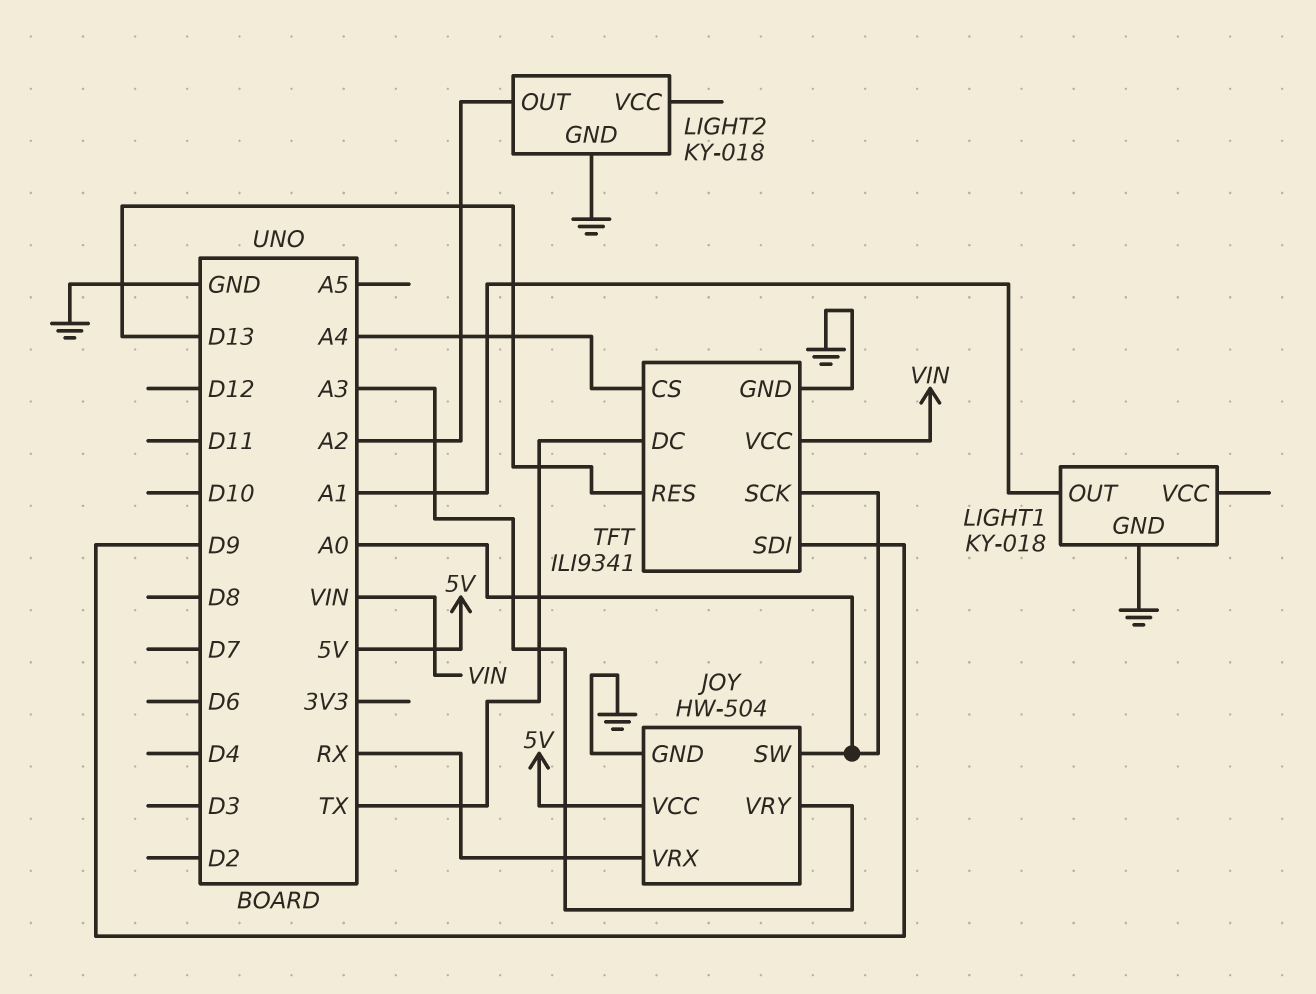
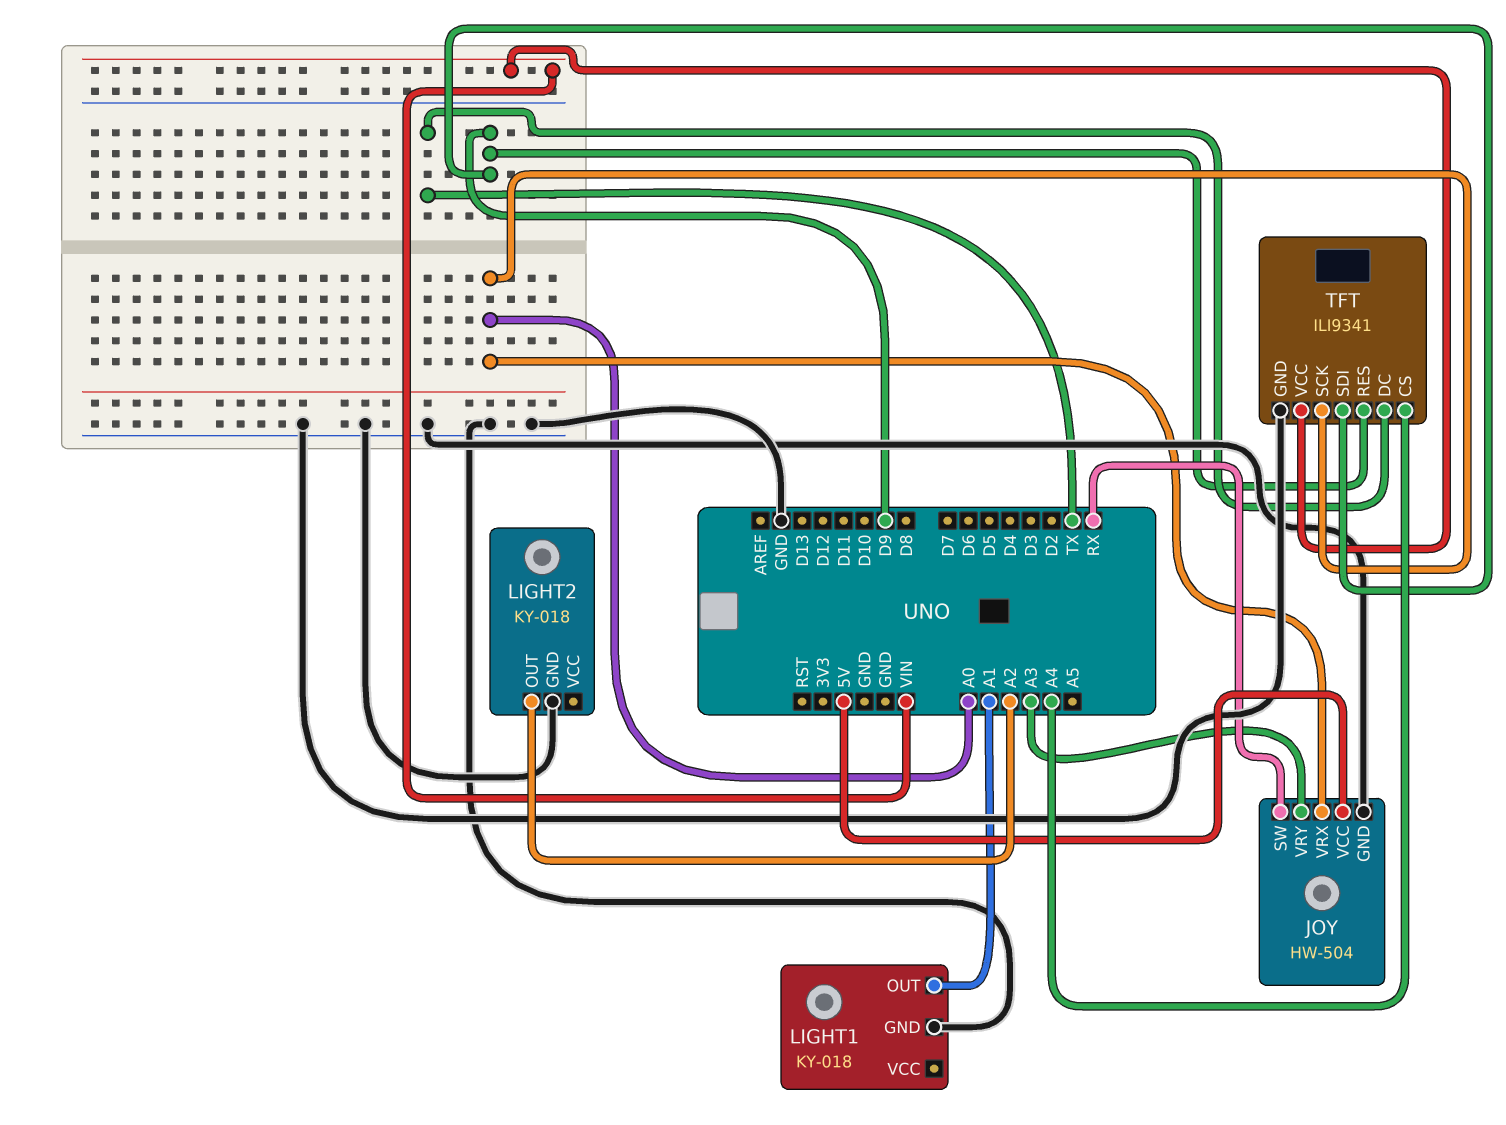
JOY pin SW: A0 -> RX
JOY pin VRX: RX -> A0
TFT pin RES: D13 -> D9

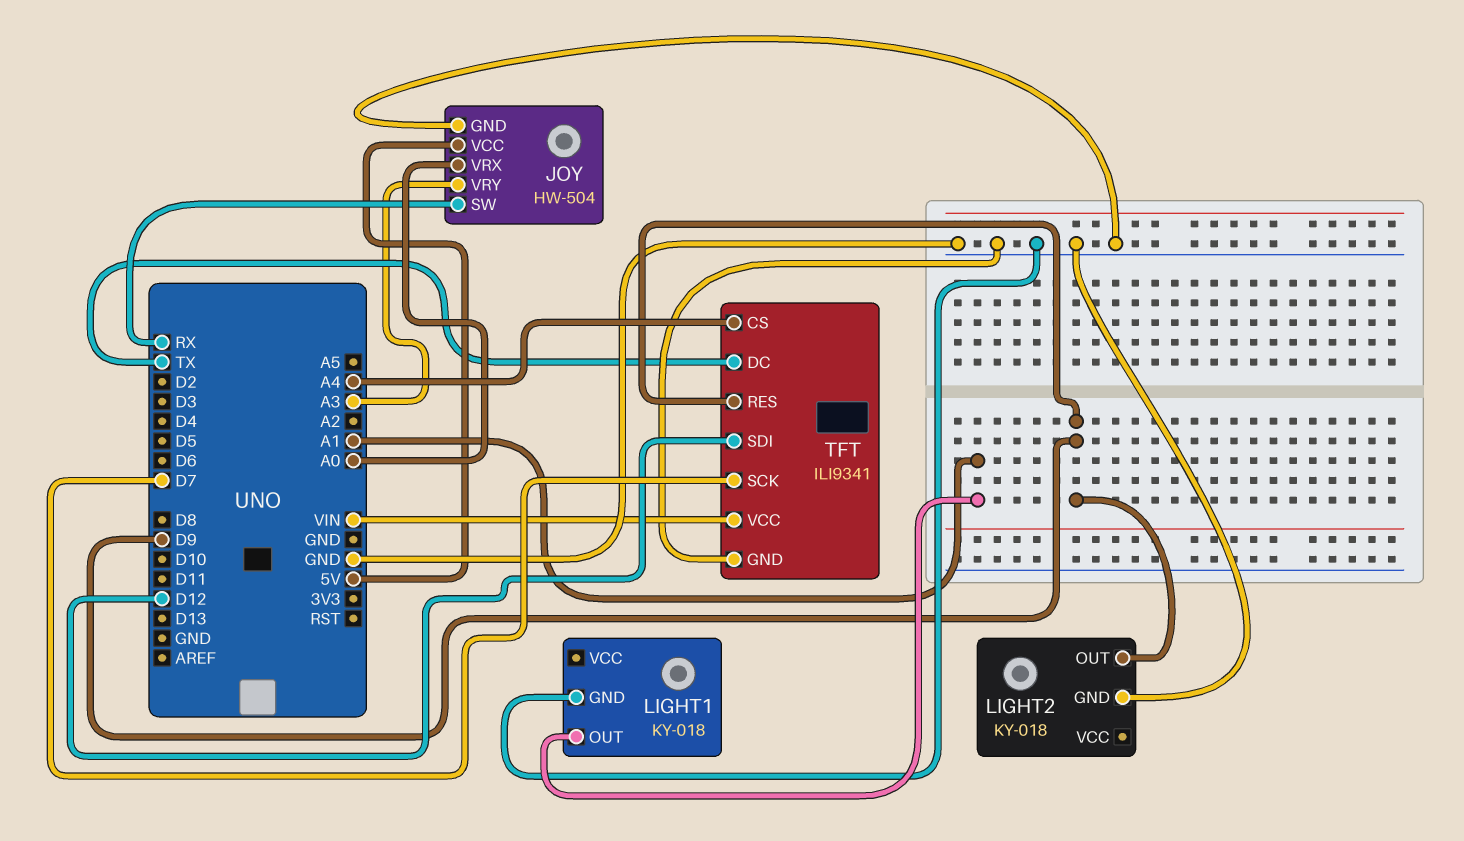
LIGHT2 pin OUT: A2 -> D9
TFT pin SCK: A0 -> D7
TFT pin SDI: D9 -> D12

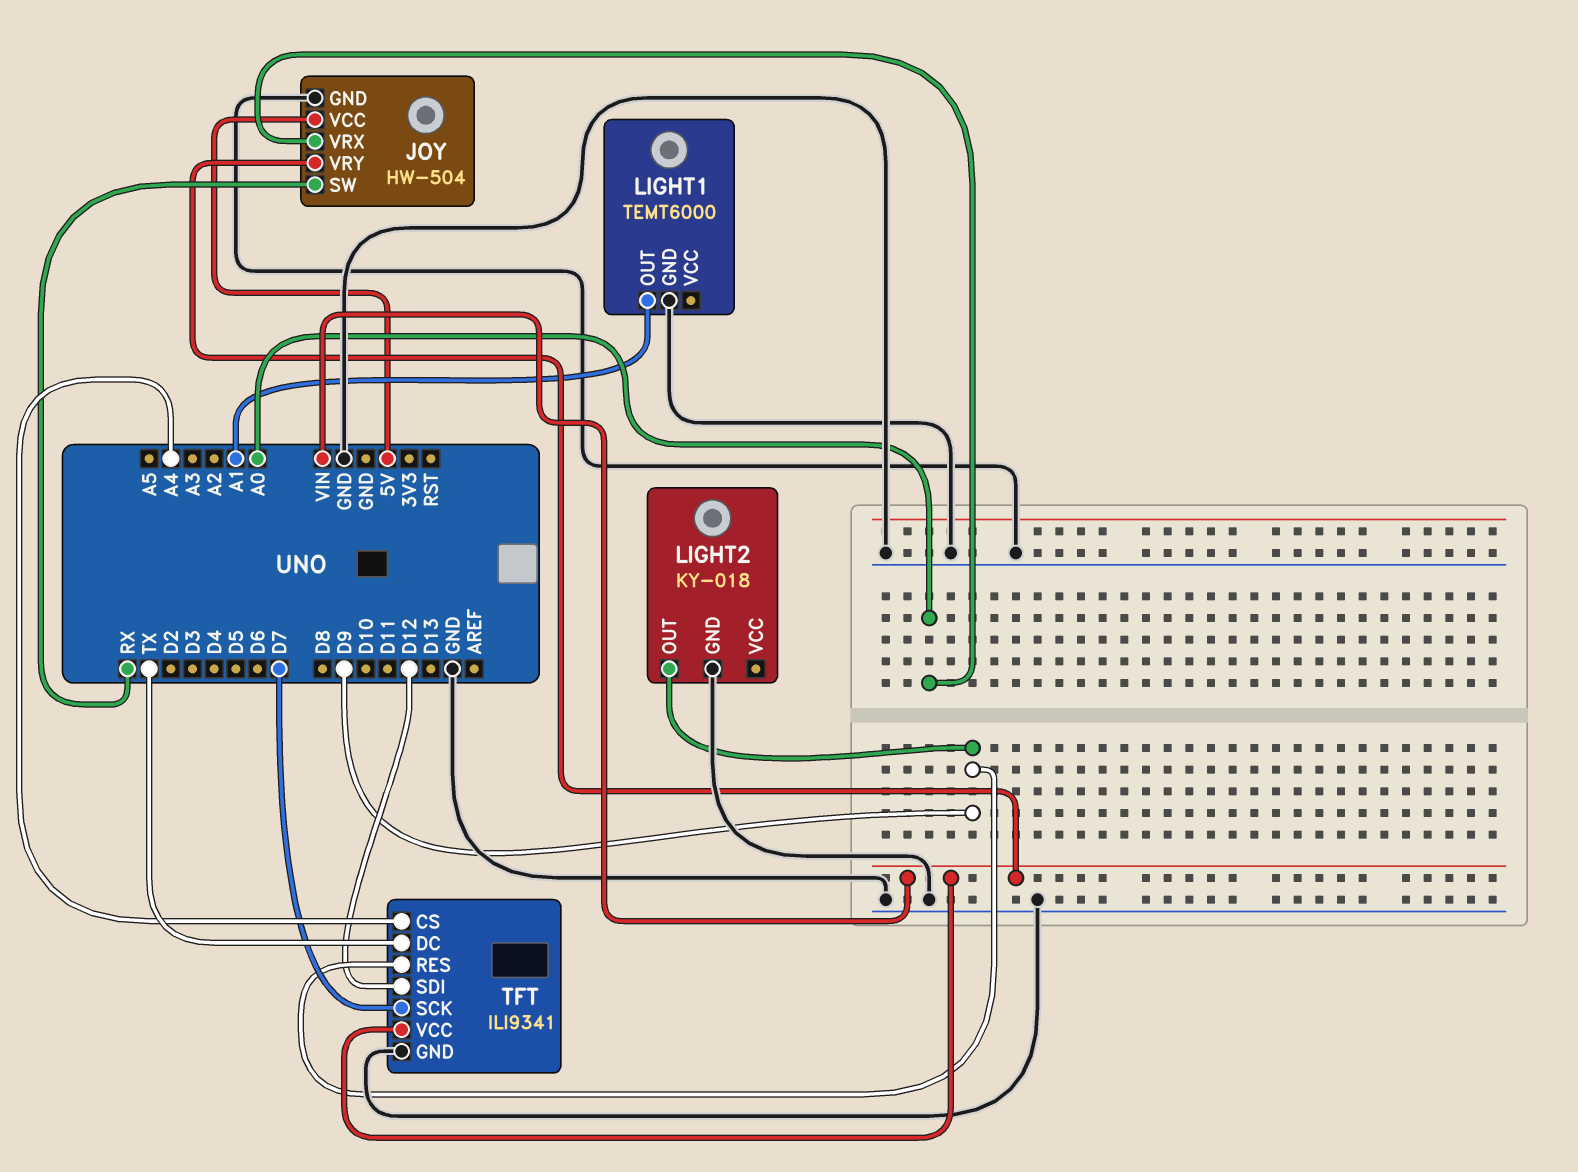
JOY pin VRY: A3 -> VIN
LIGHT1: KY-018 -> TEMT6000

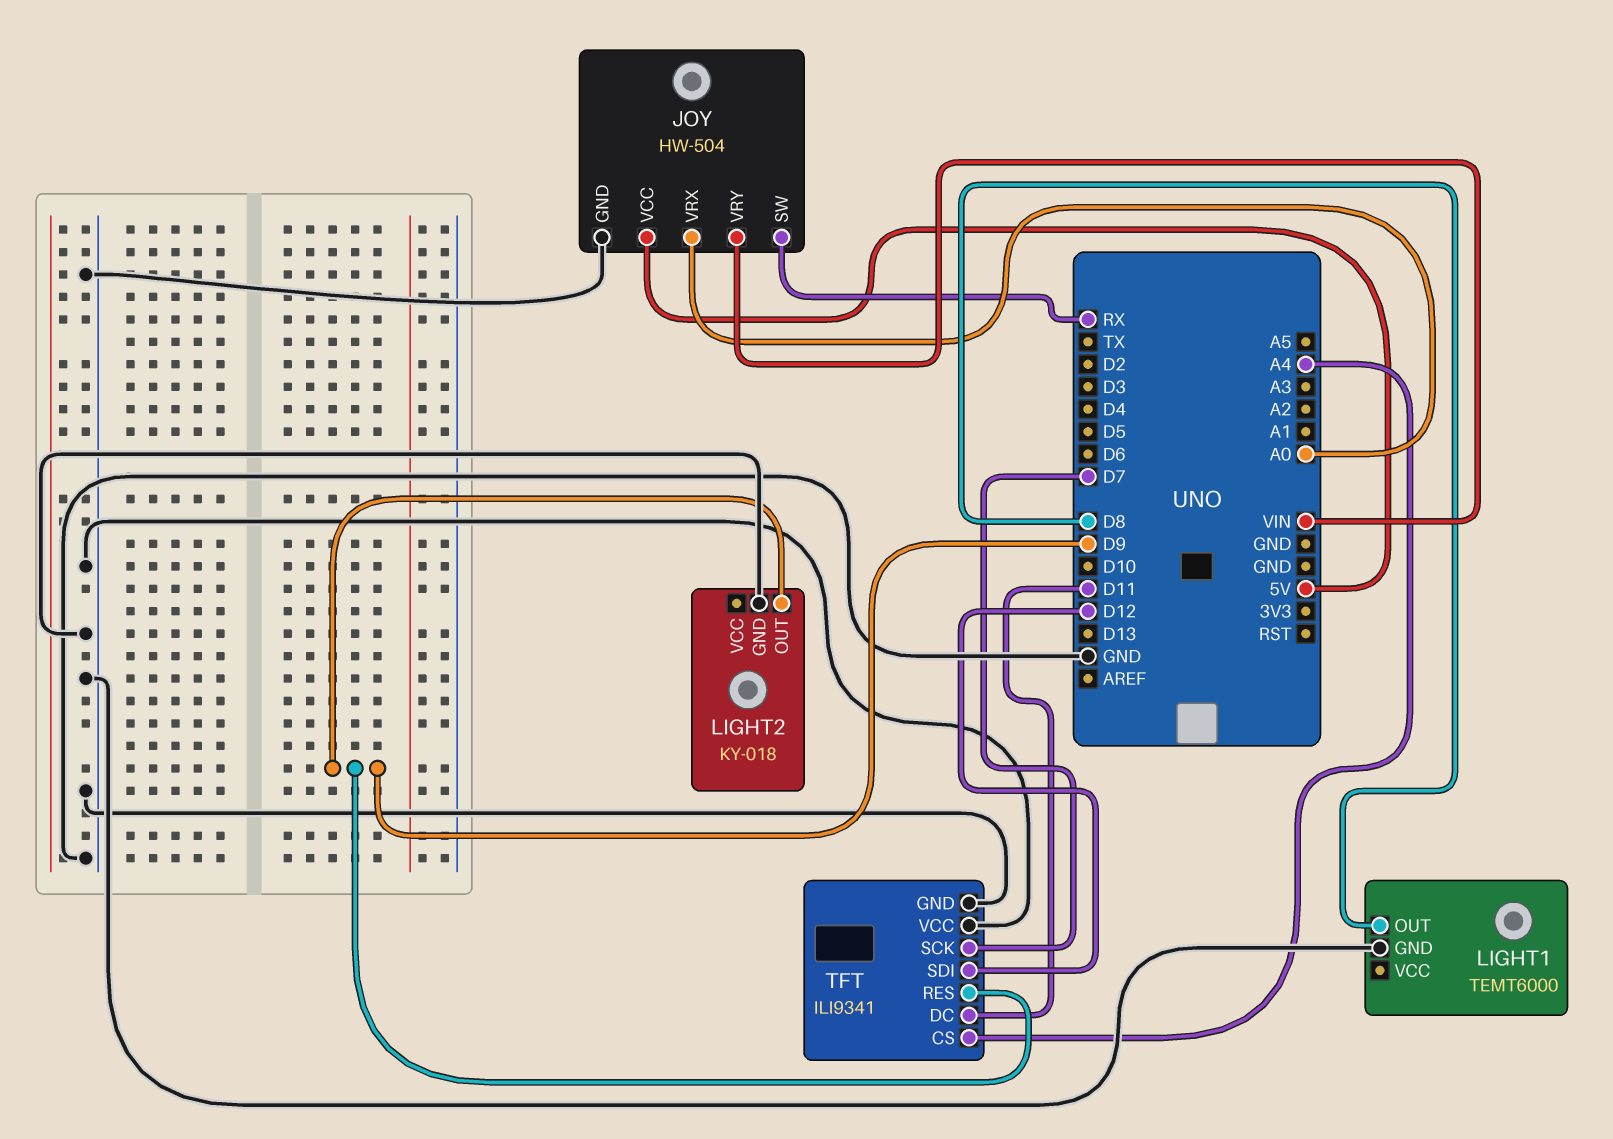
LIGHT1 pin OUT: A1 -> D8
TFT pin DC: TX -> D11
TFT pin VCC: VIN -> GND

